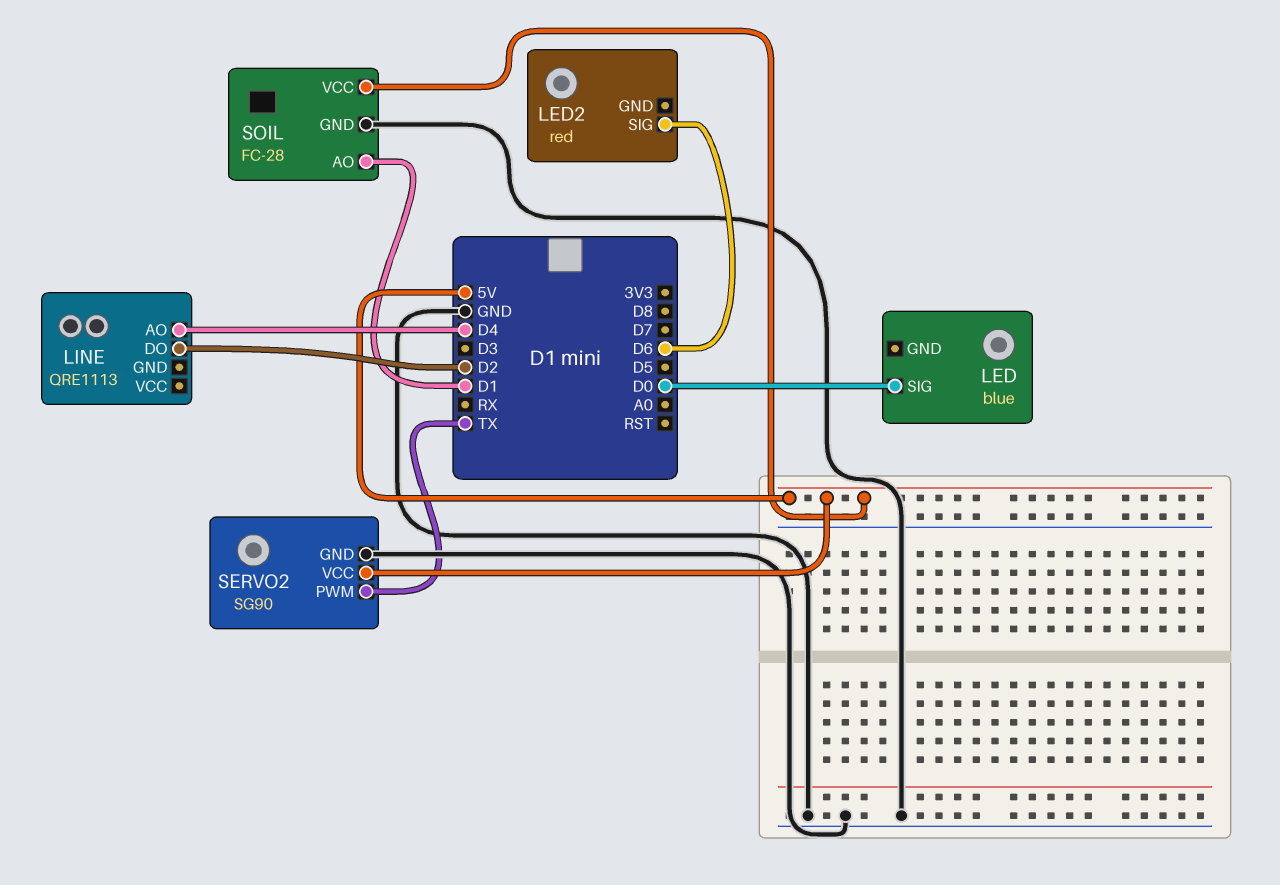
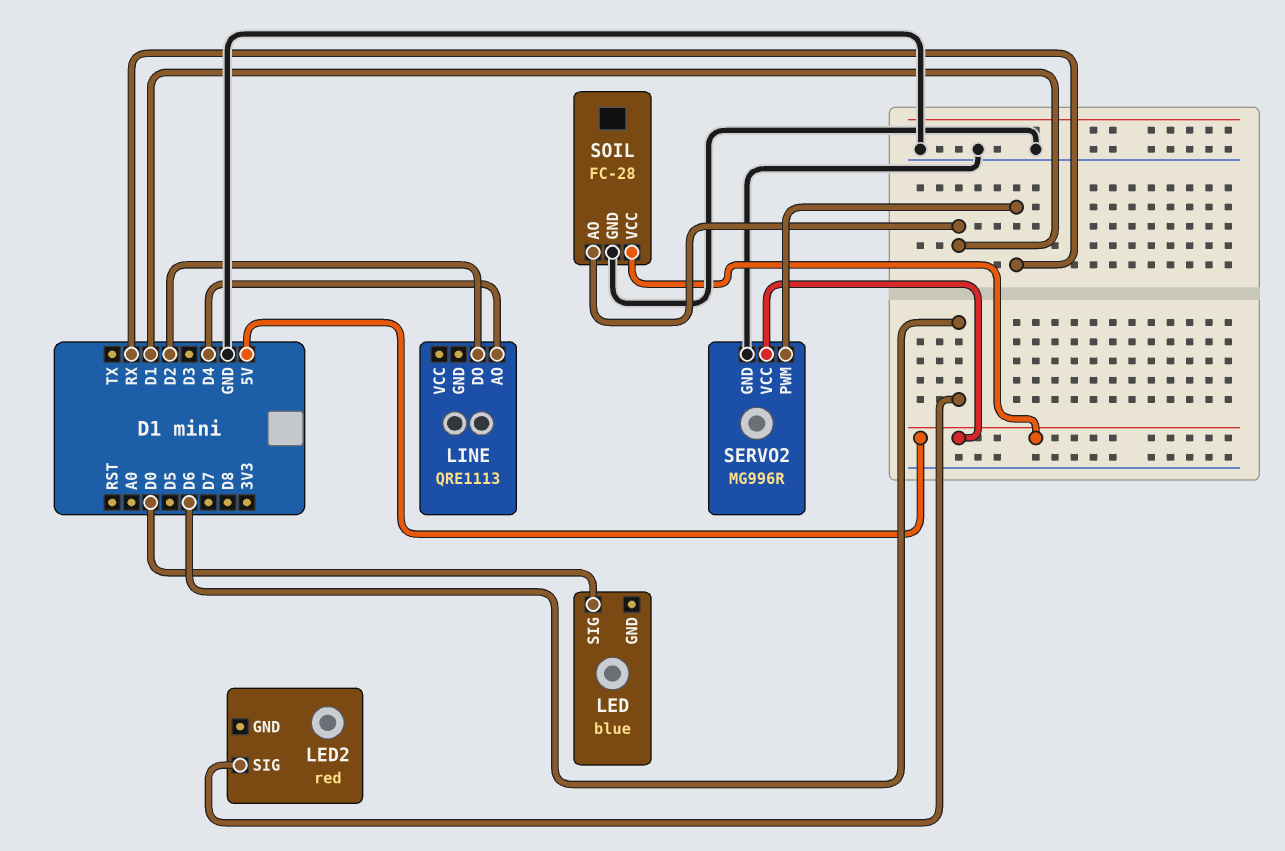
SERVO2: SG90 -> MG996R
SERVO2 pin PWM: TX -> RX

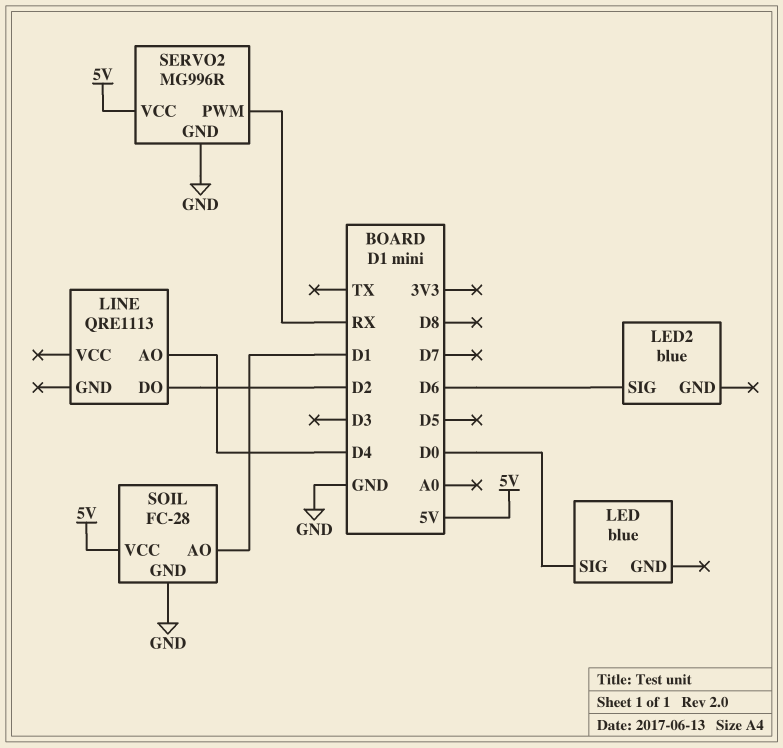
LED2: red -> blue

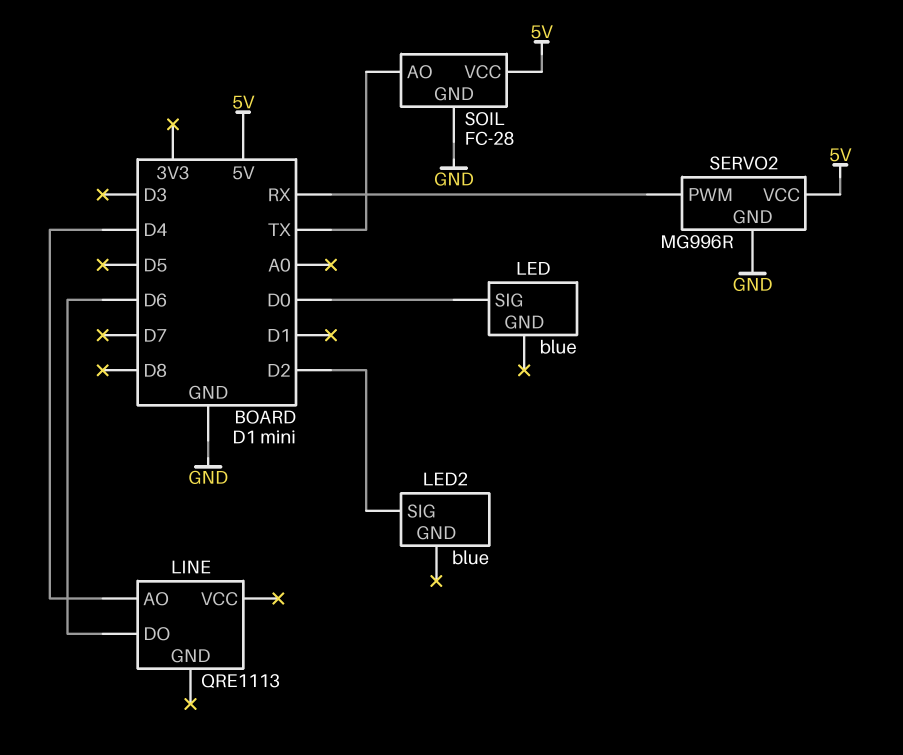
LED2 pin SIG: D6 -> D2
LINE pin DO: D2 -> D6
SOIL pin AO: D1 -> TX

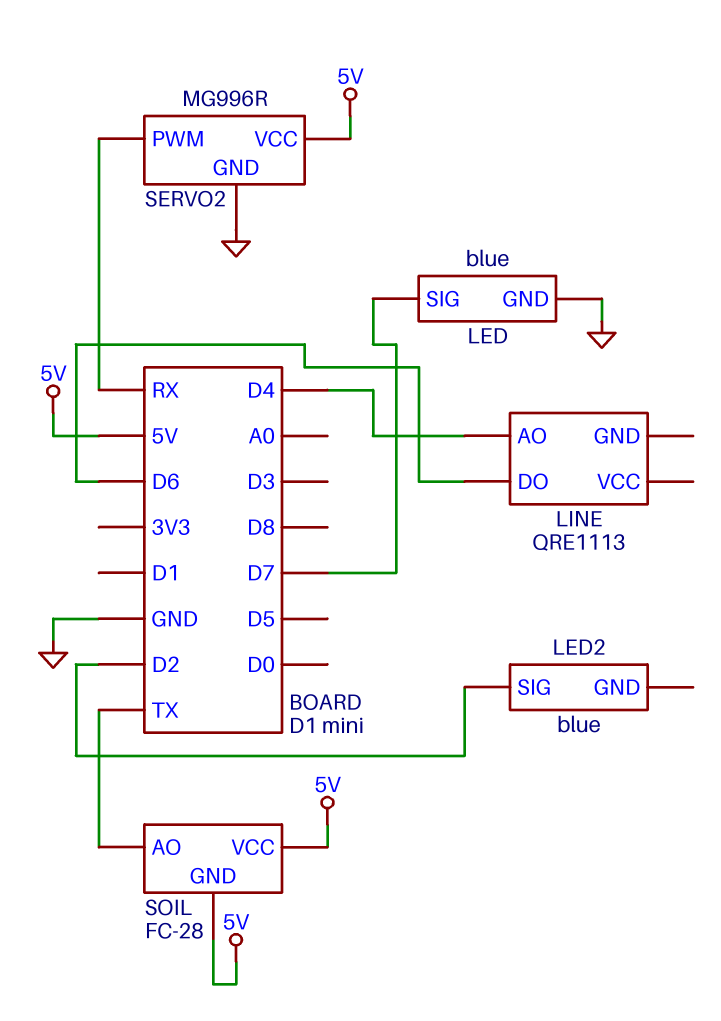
LED pin GND: none -> GND
LED pin SIG: D0 -> D7
SOIL pin GND: GND -> 5V

